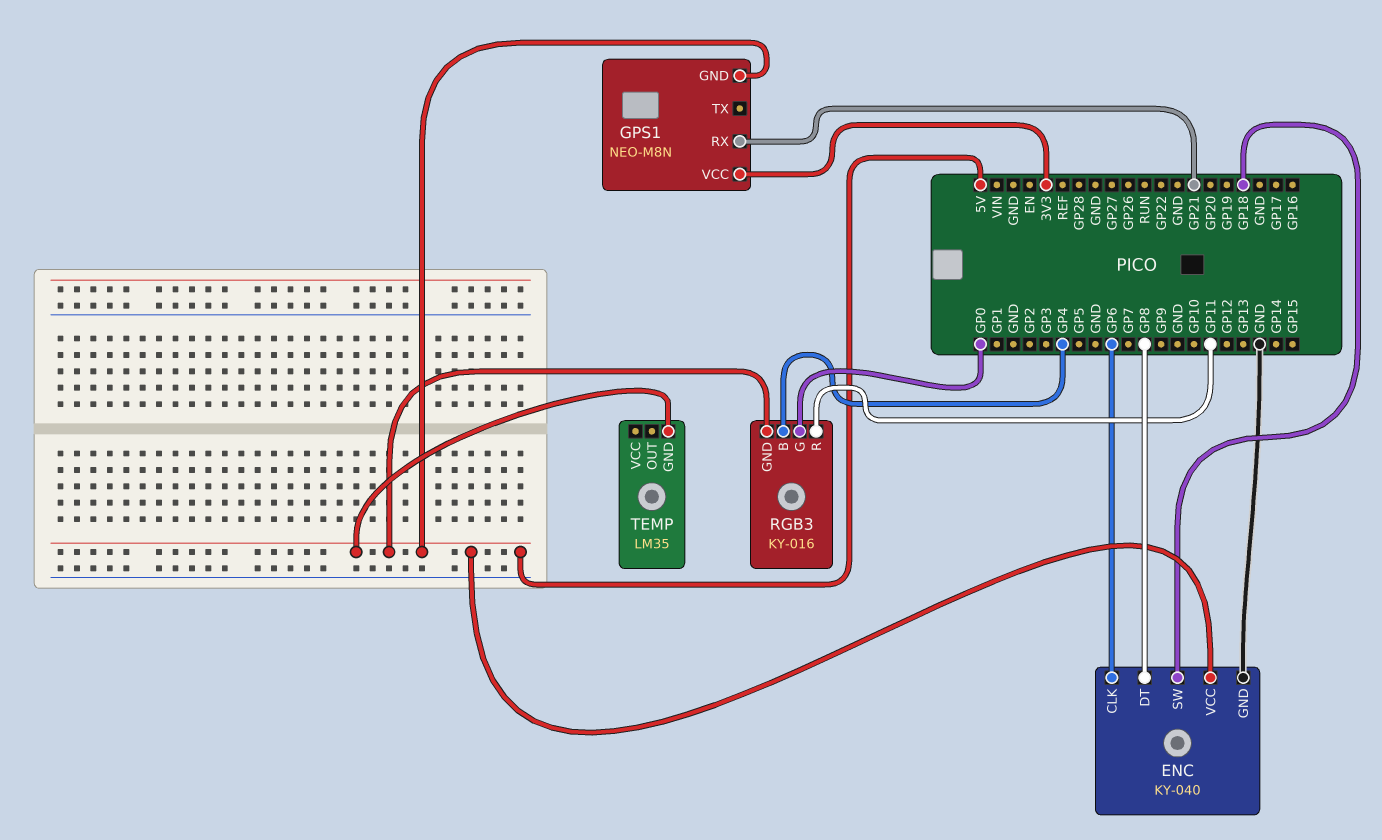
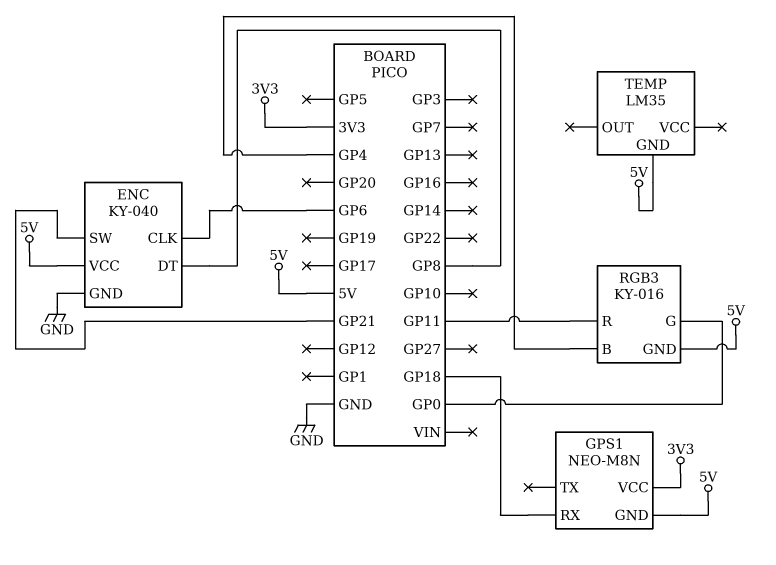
ENC pin SW: GP18 -> GP21
GPS1 pin RX: GP21 -> GP18

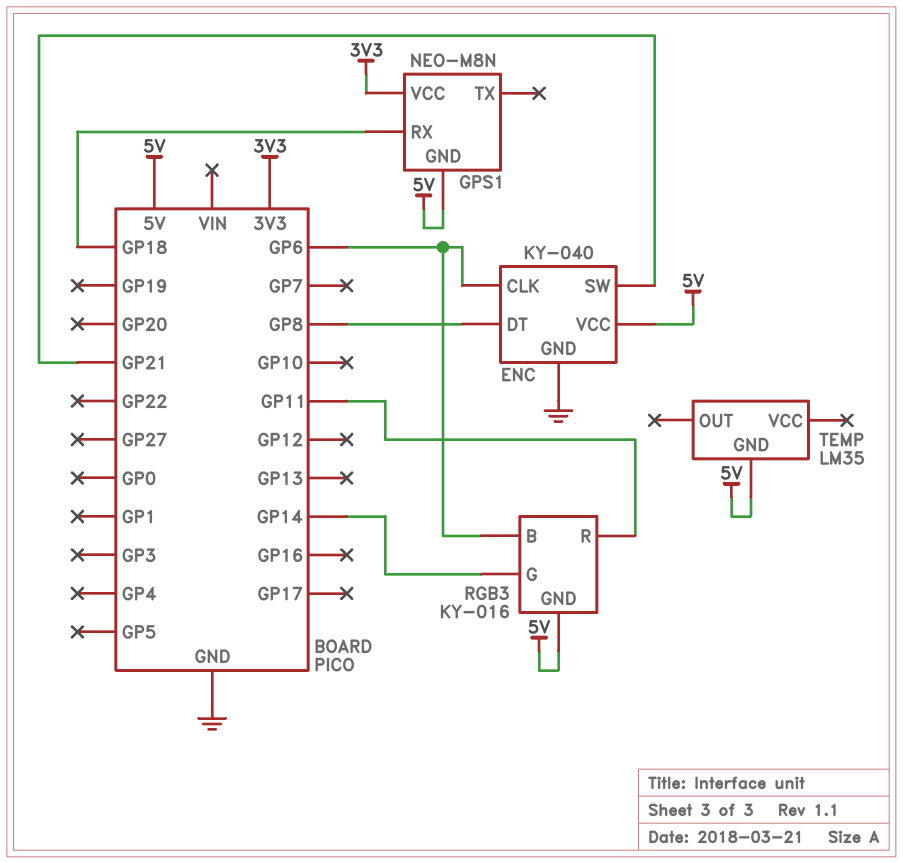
RGB3 pin B: GP4 -> GP6
RGB3 pin G: GP0 -> GP14

